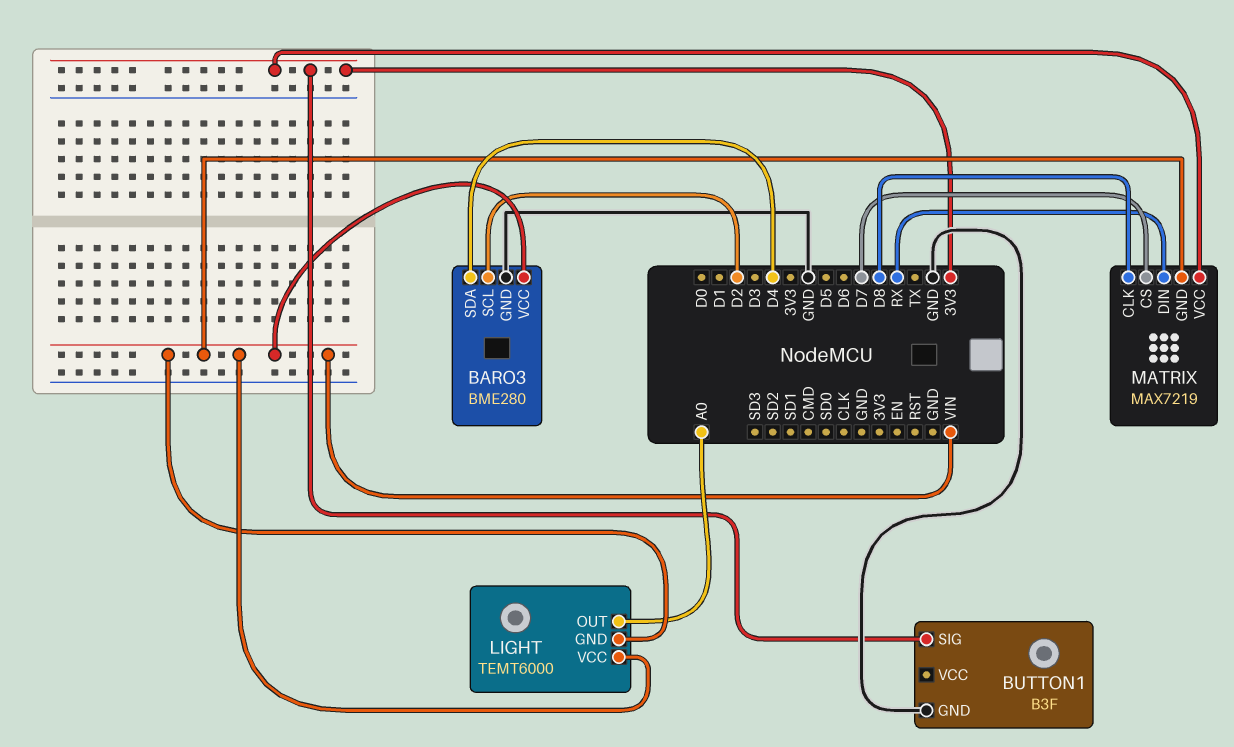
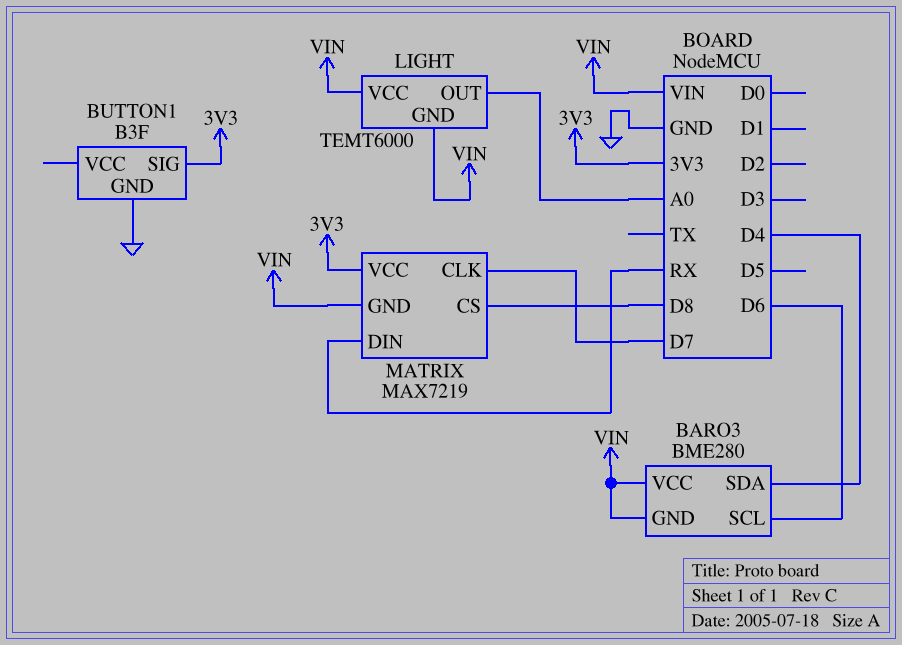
BARO3 pin GND: GND -> VIN
BARO3 pin SCL: D2 -> D6
MATRIX pin CLK: D8 -> D7
MATRIX pin CS: D7 -> D8

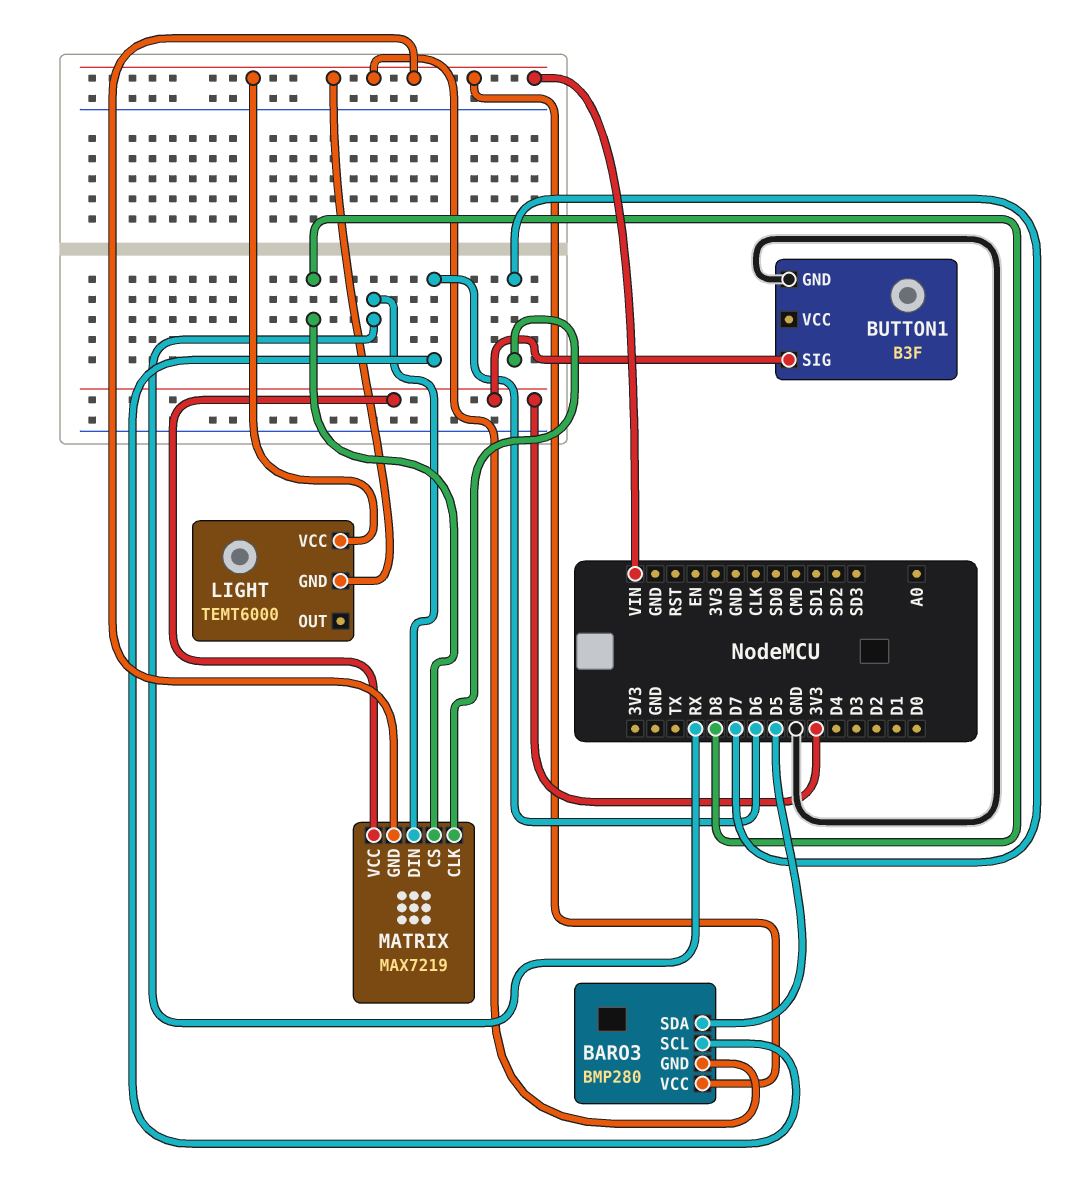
BARO3: BME280 -> BMP280
BARO3 pin SDA: D4 -> D5
LIGHT pin OUT: A0 -> none

